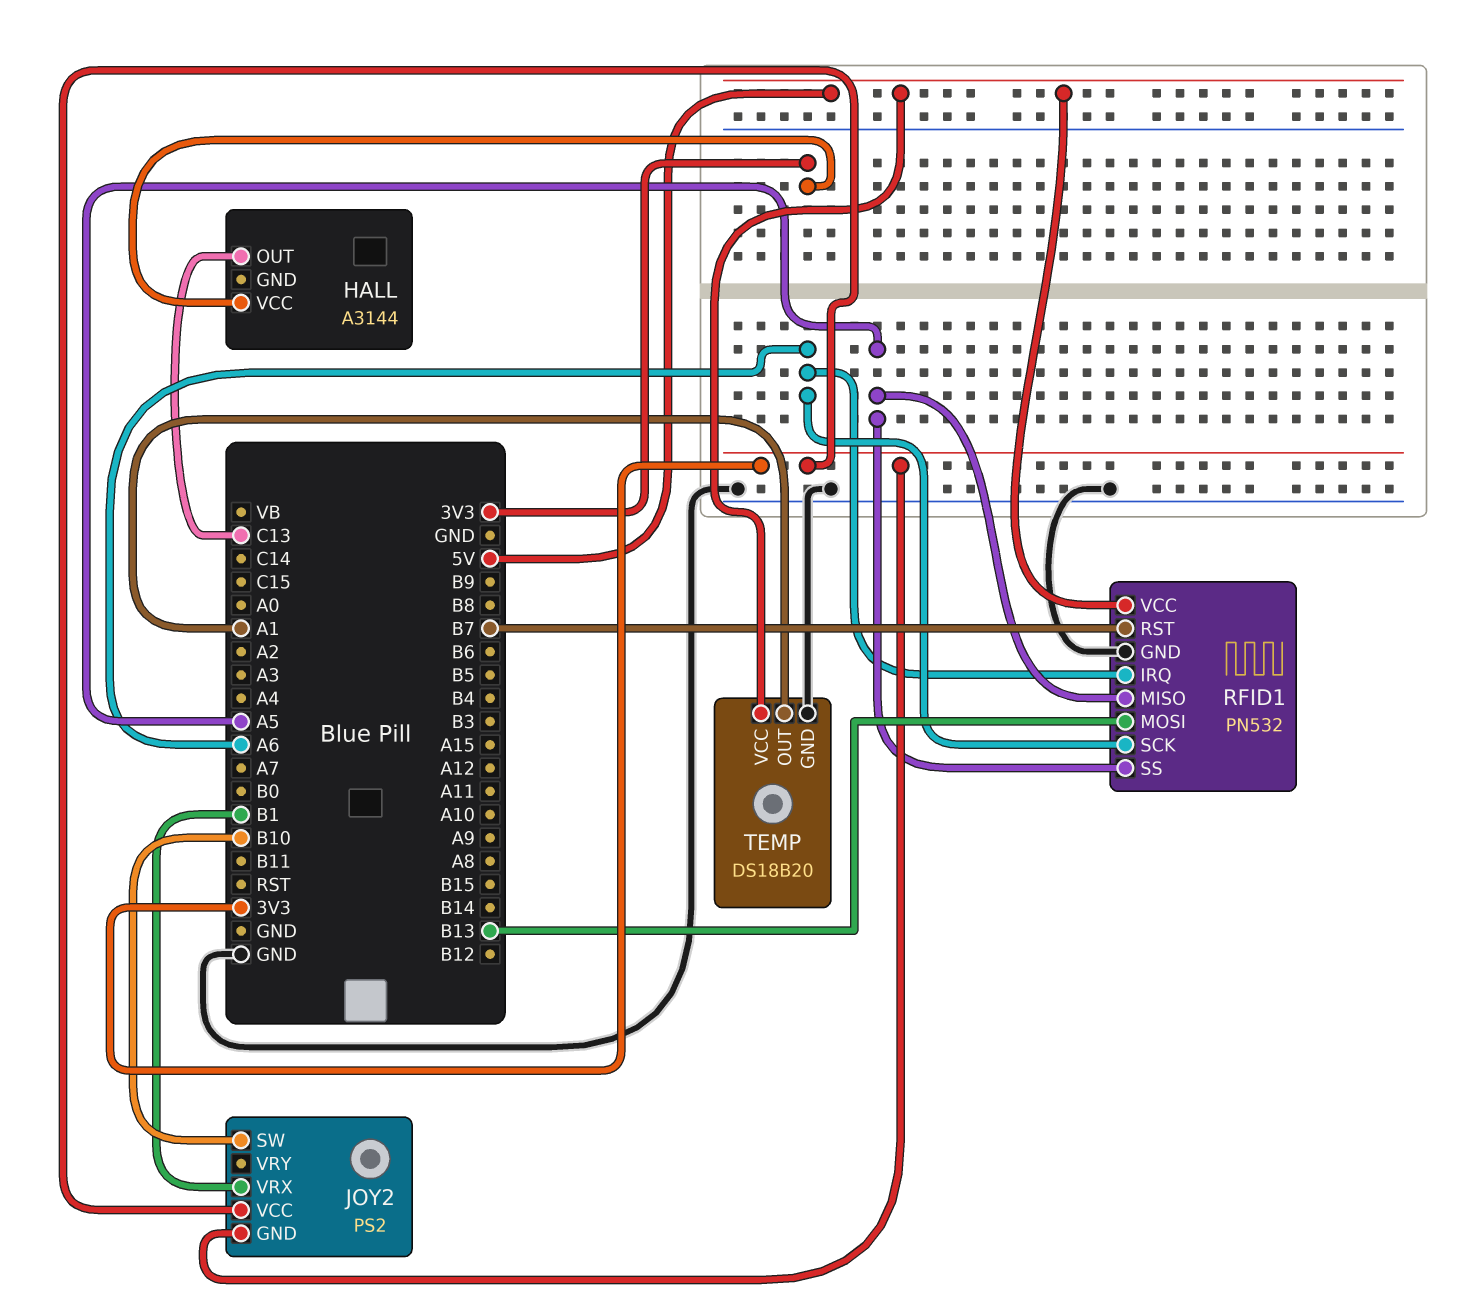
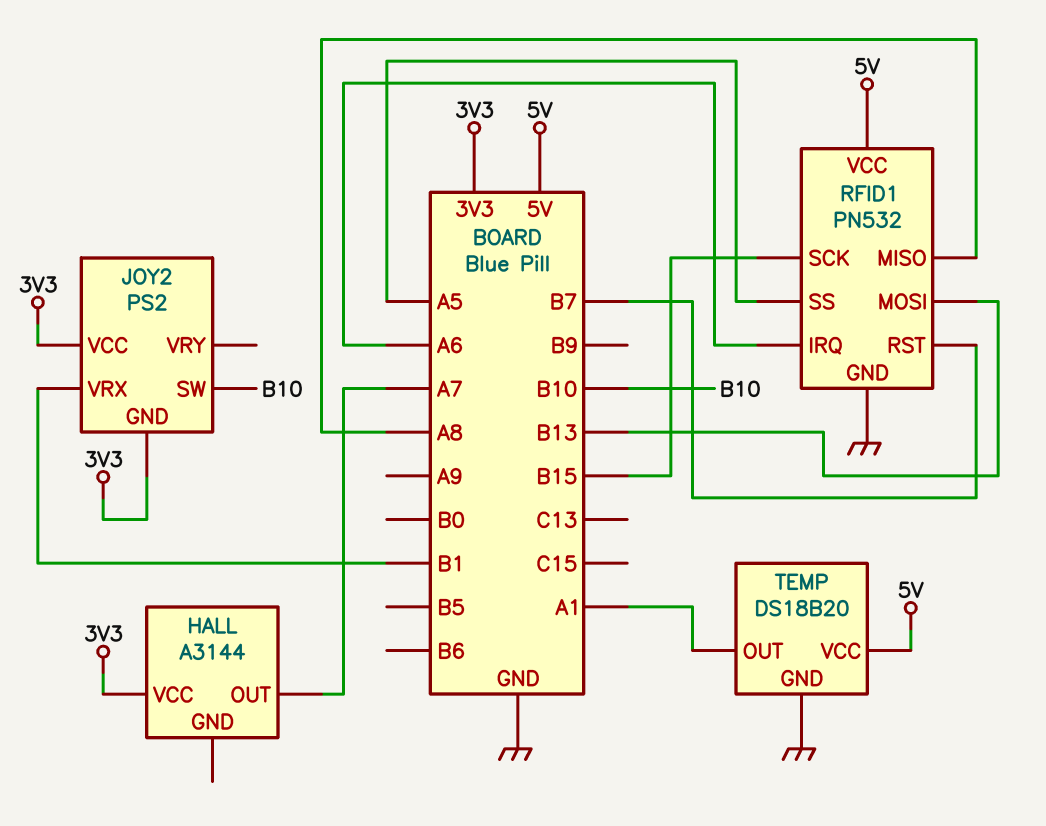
HALL pin OUT: C13 -> A7
RFID1 pin MISO: A5 -> A8
RFID1 pin SCK: A6 -> B15

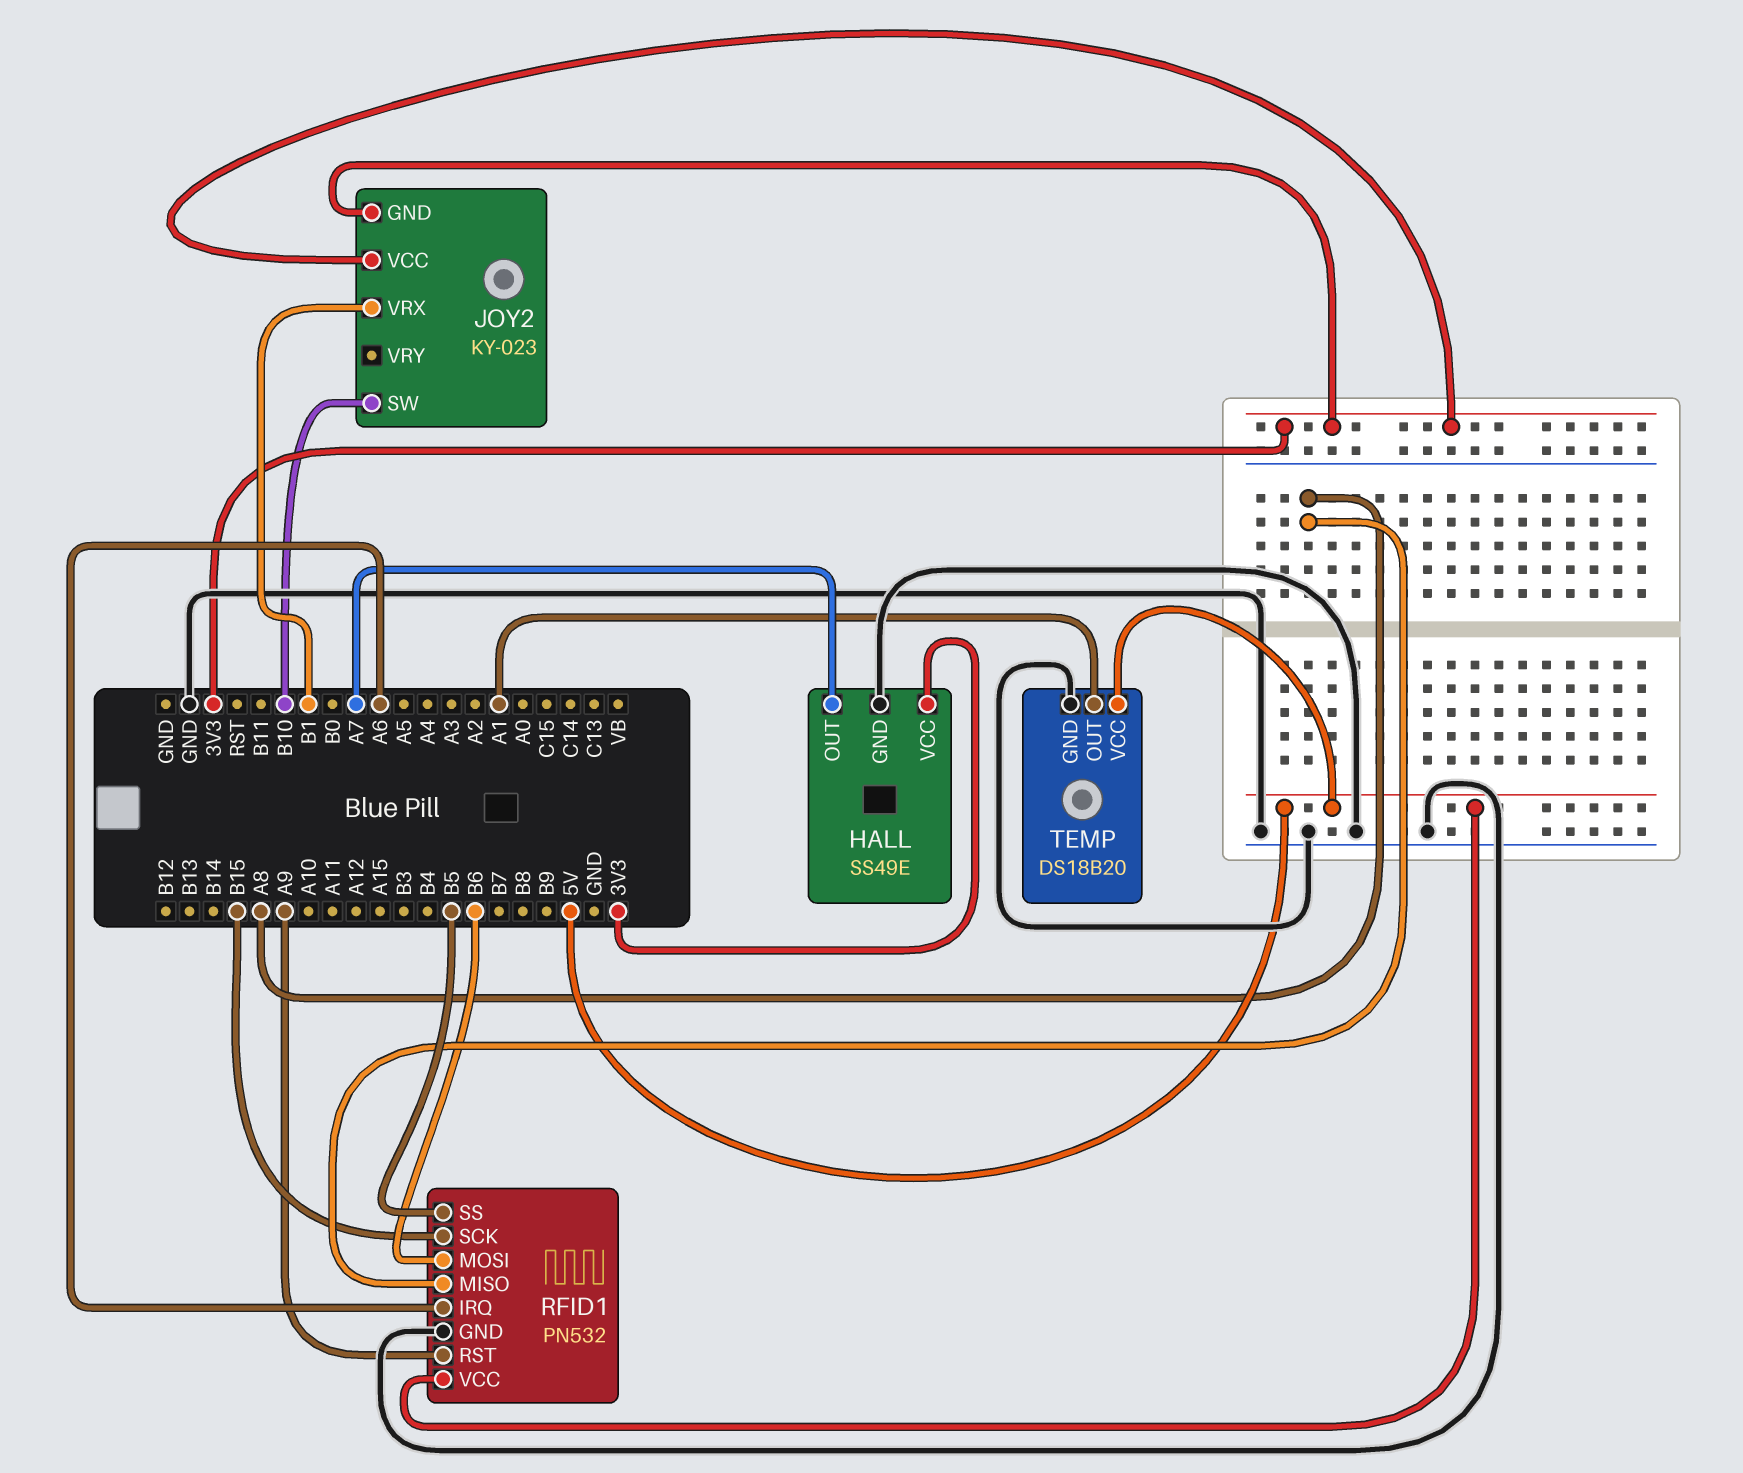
HALL: A3144 -> SS49E
HALL pin GND: none -> GND
JOY2: PS2 -> KY-023
RFID1 pin MOSI: B13 -> B6
RFID1 pin RST: B7 -> A9
RFID1 pin SS: A5 -> B5

